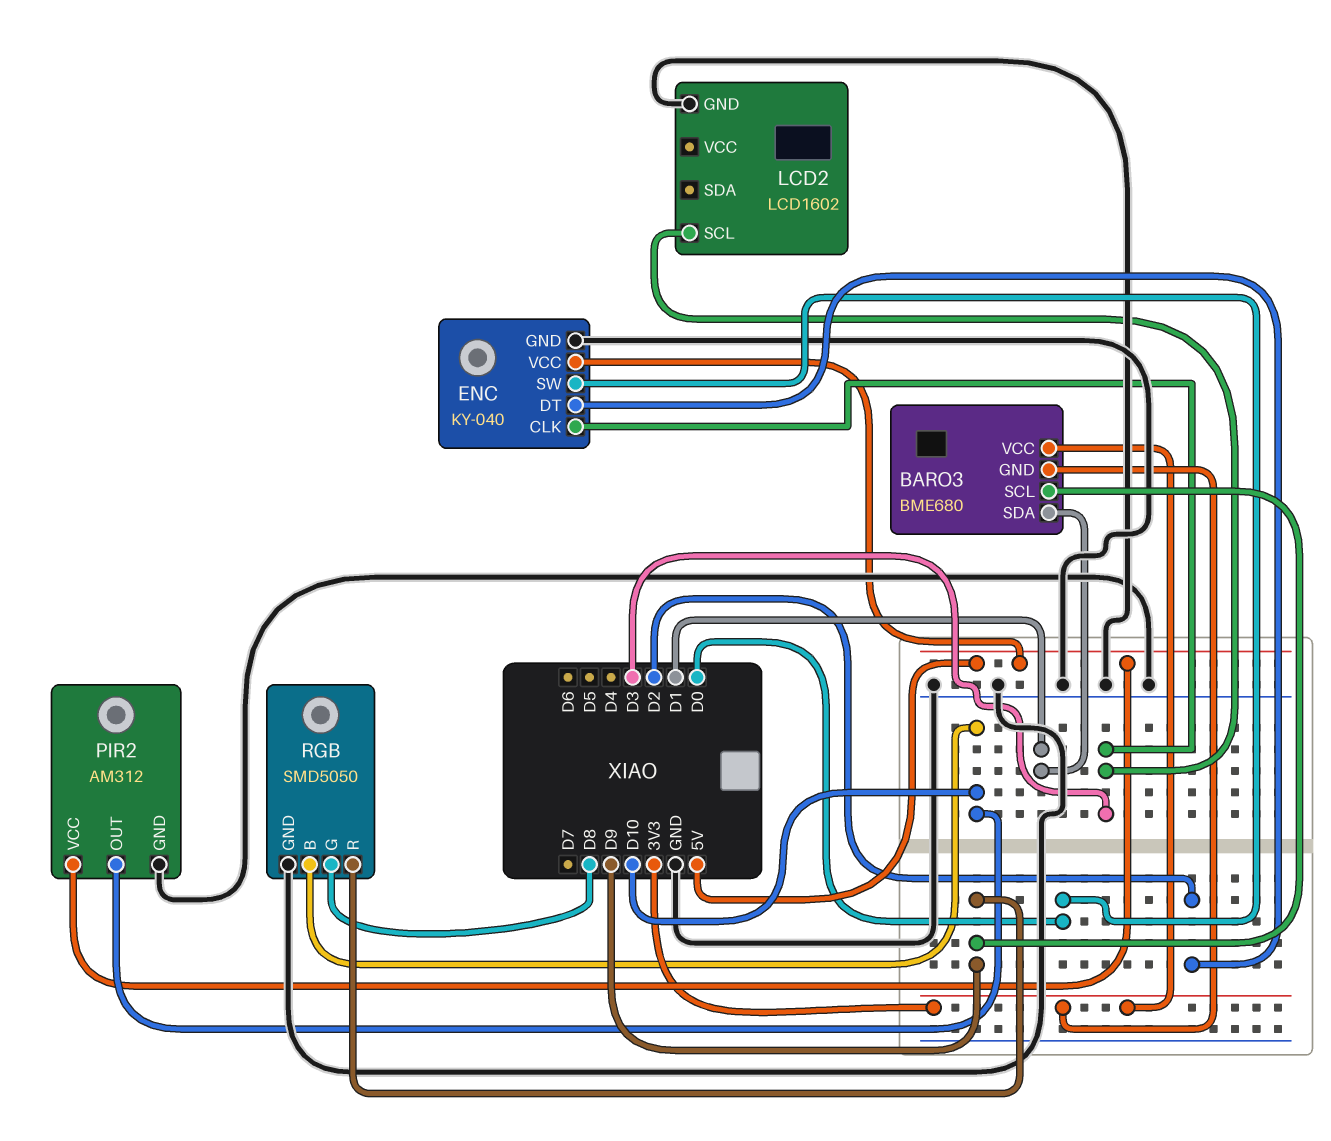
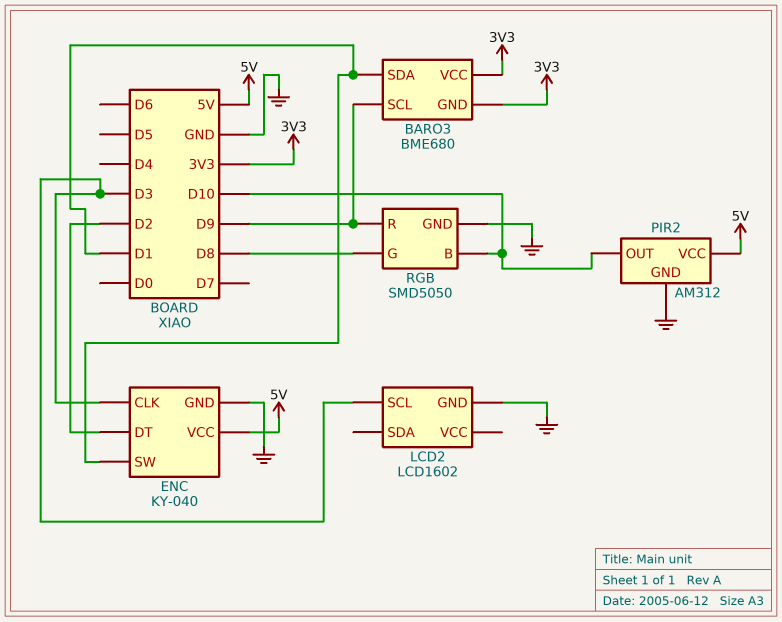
ENC pin SW: D0 -> D1

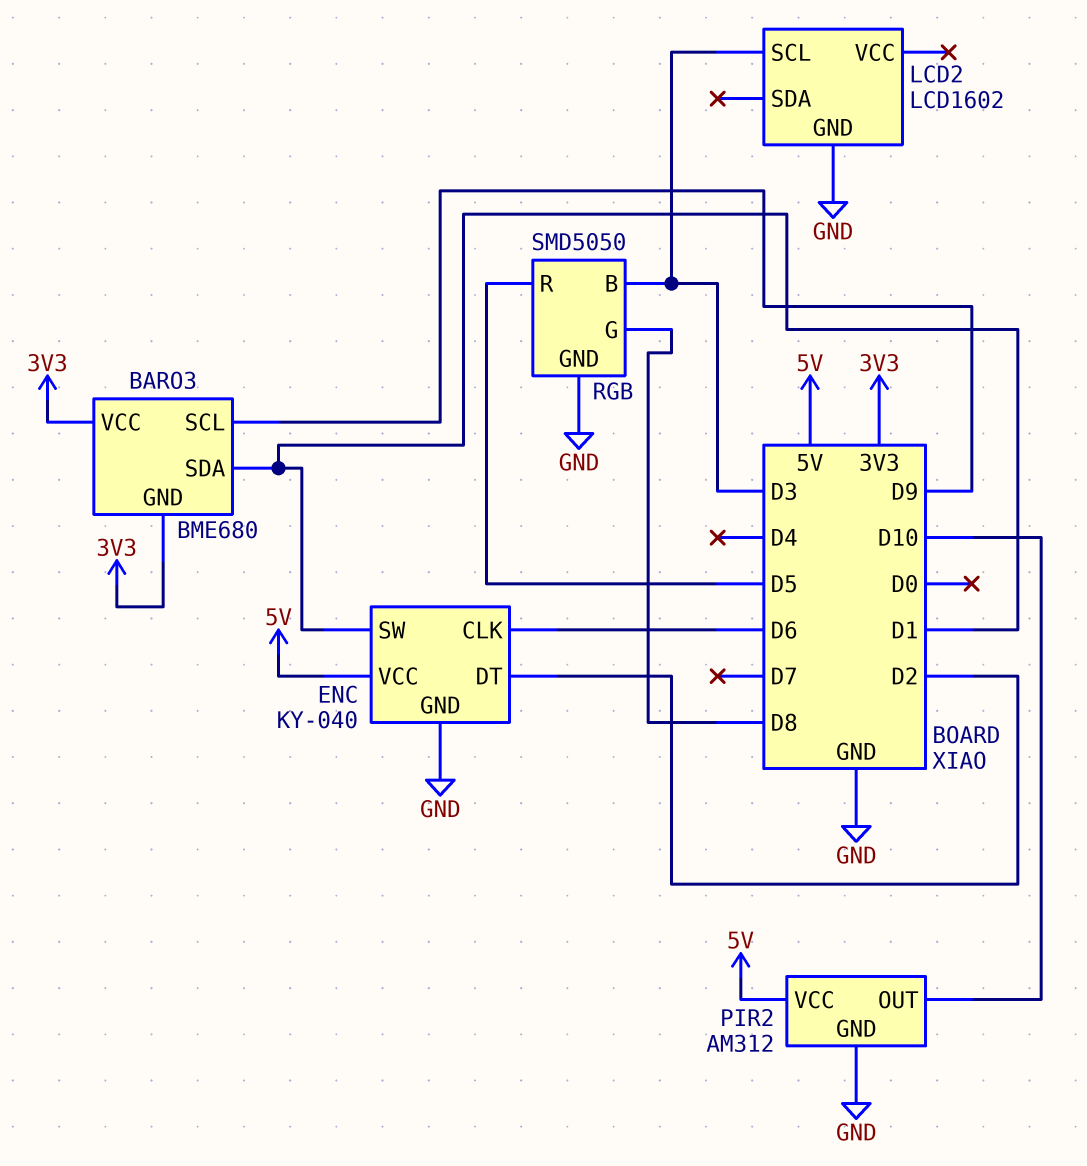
ENC pin CLK: D3 -> D6
RGB pin B: D10 -> D3
RGB pin R: D9 -> D5

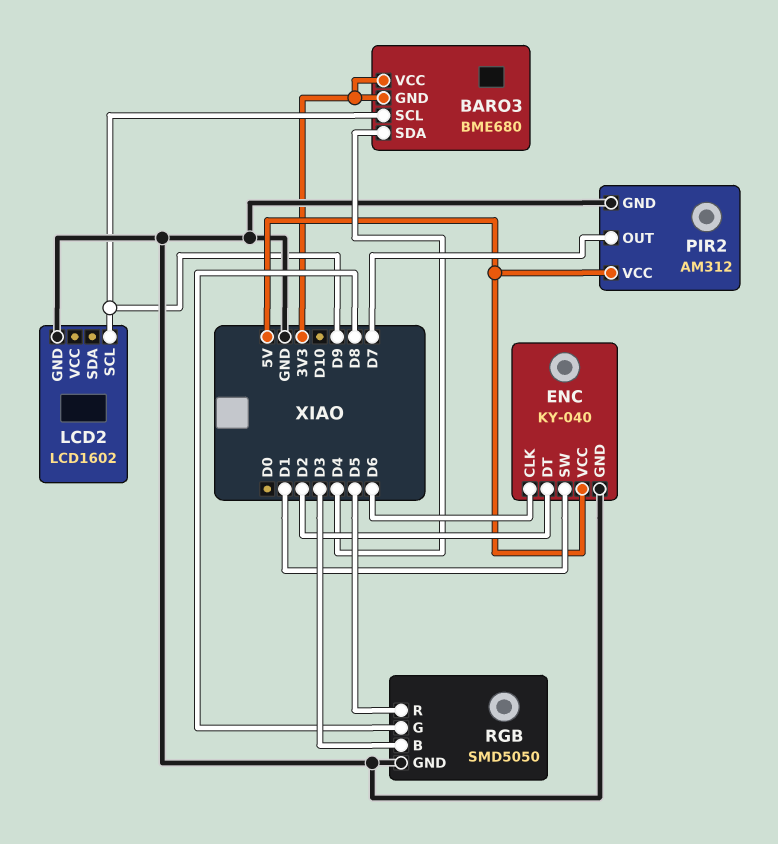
BARO3 pin SDA: D1 -> D4
LCD2 pin SCL: D3 -> D9
PIR2 pin OUT: D10 -> D7

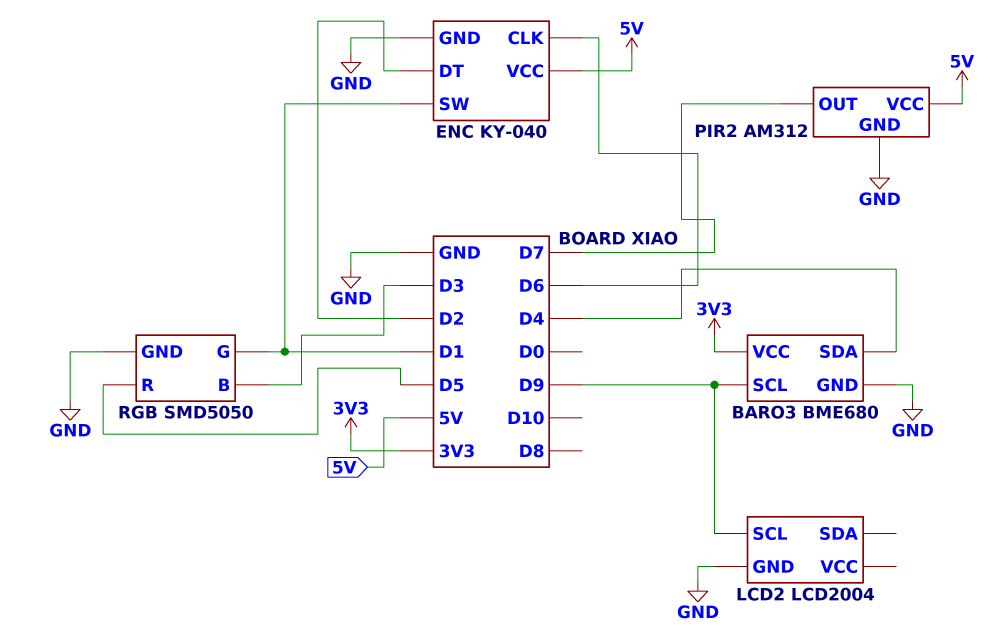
BARO3 pin GND: 3V3 -> GND
LCD2: LCD1602 -> LCD2004
RGB pin G: D8 -> D1

